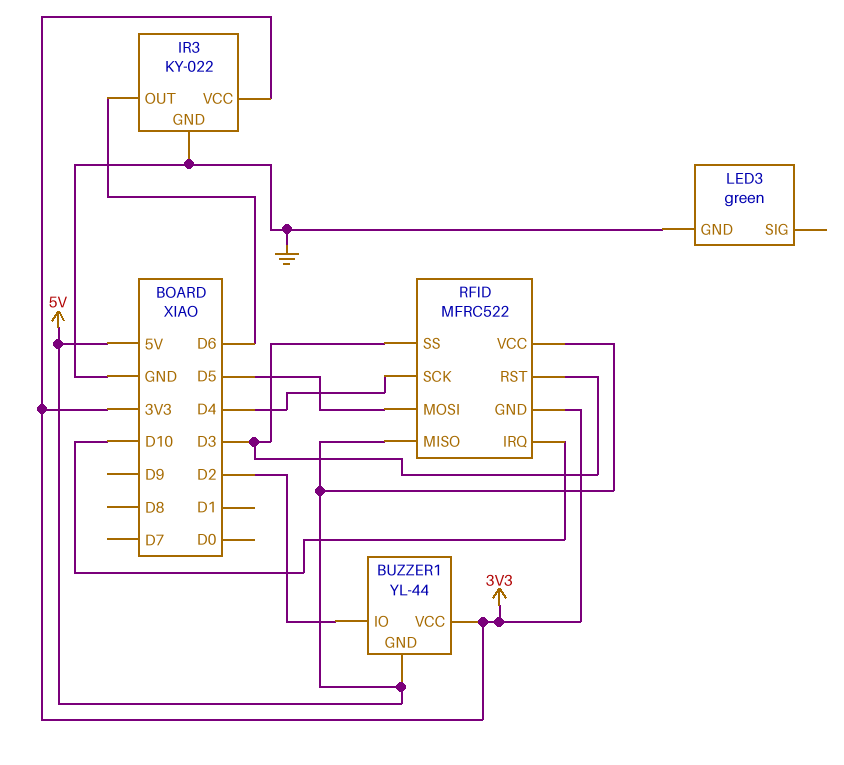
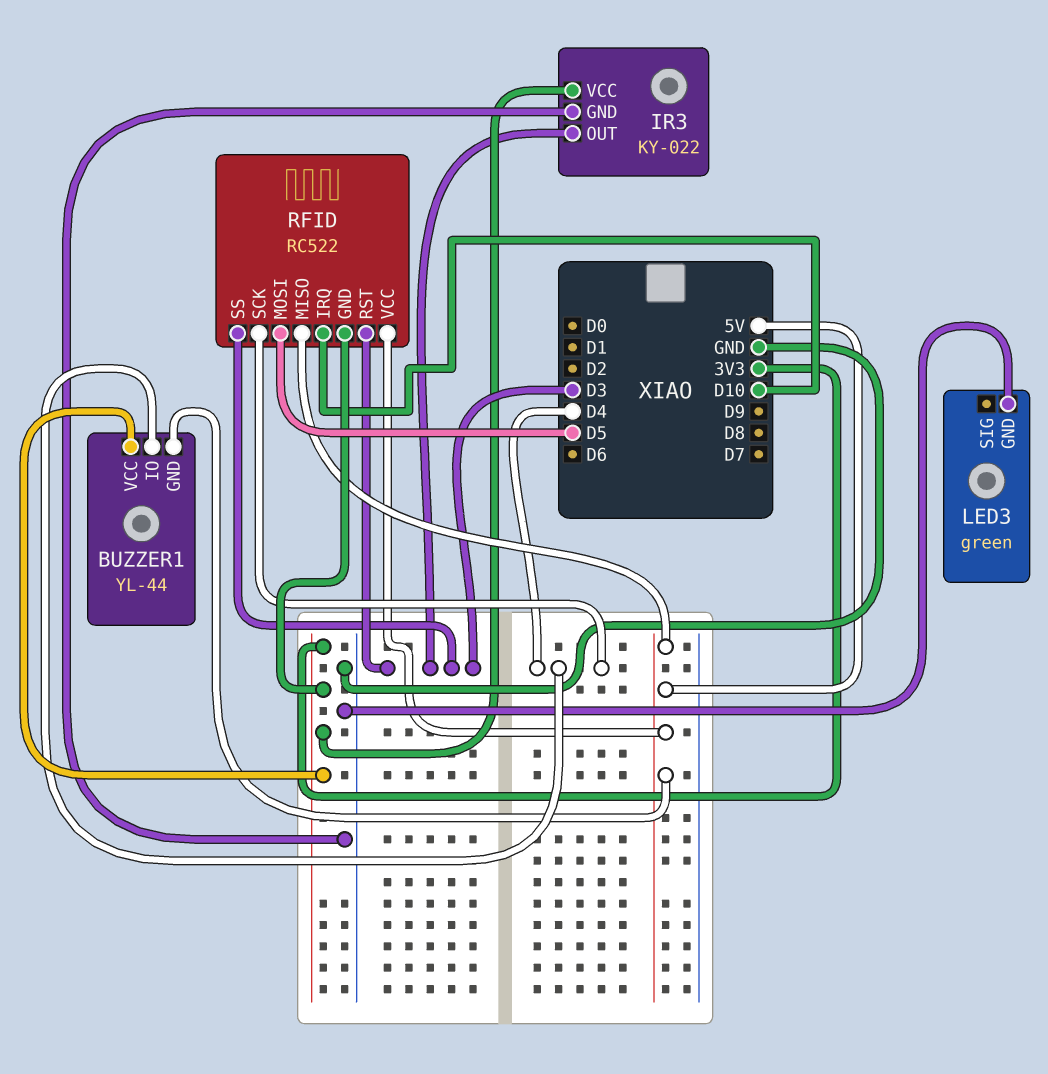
BUZZER1 pin IO: D2 -> D4
IR3 pin OUT: D6 -> D3
RFID: MFRC522 -> RC522

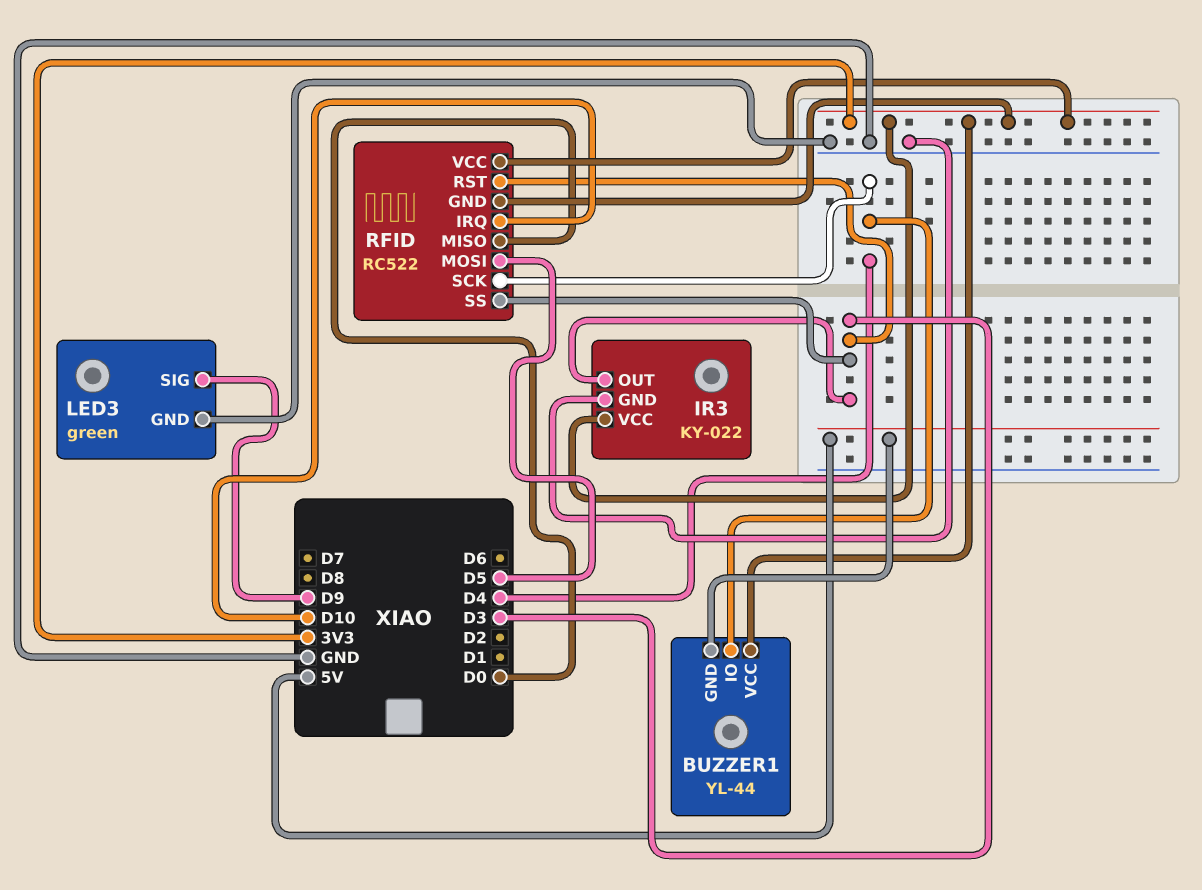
LED3 pin SIG: none -> D9
RFID pin MISO: 5V -> D0
RFID pin VCC: 5V -> 3V3

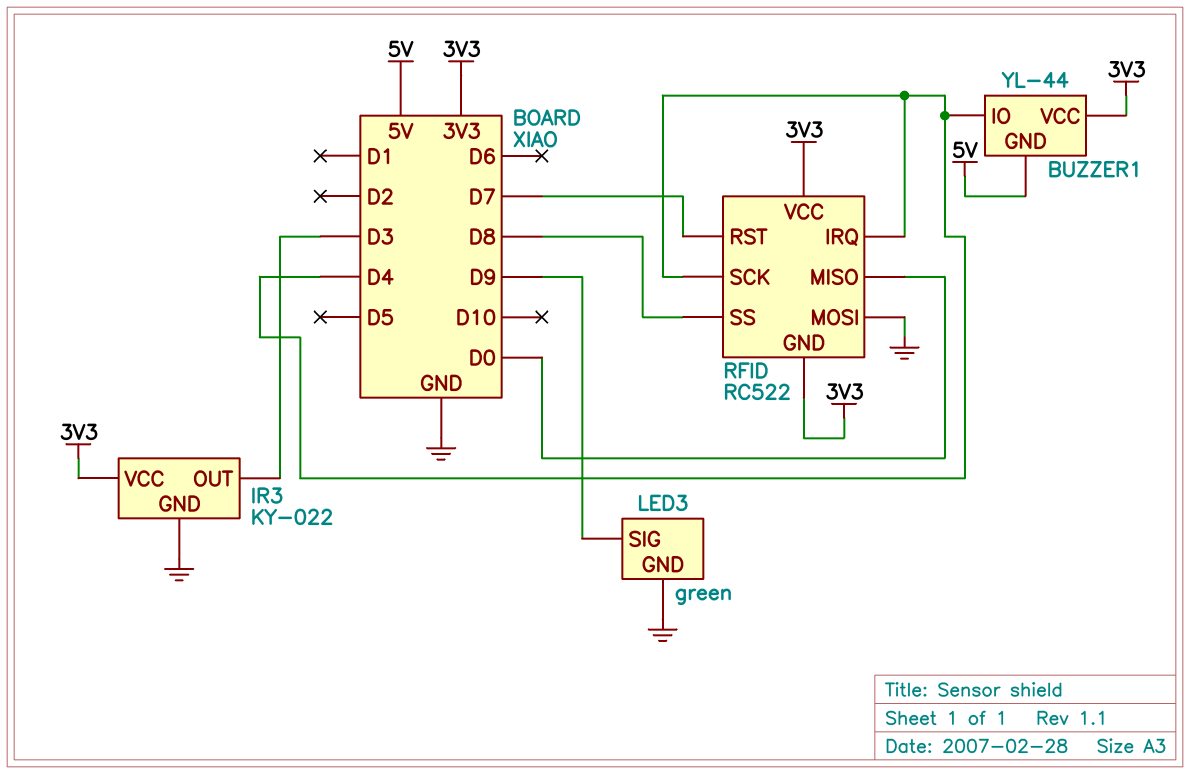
RFID pin IRQ: D10 -> D4
RFID pin MOSI: D5 -> GND
RFID pin RST: D3 -> D7
RFID pin SS: D3 -> D8

